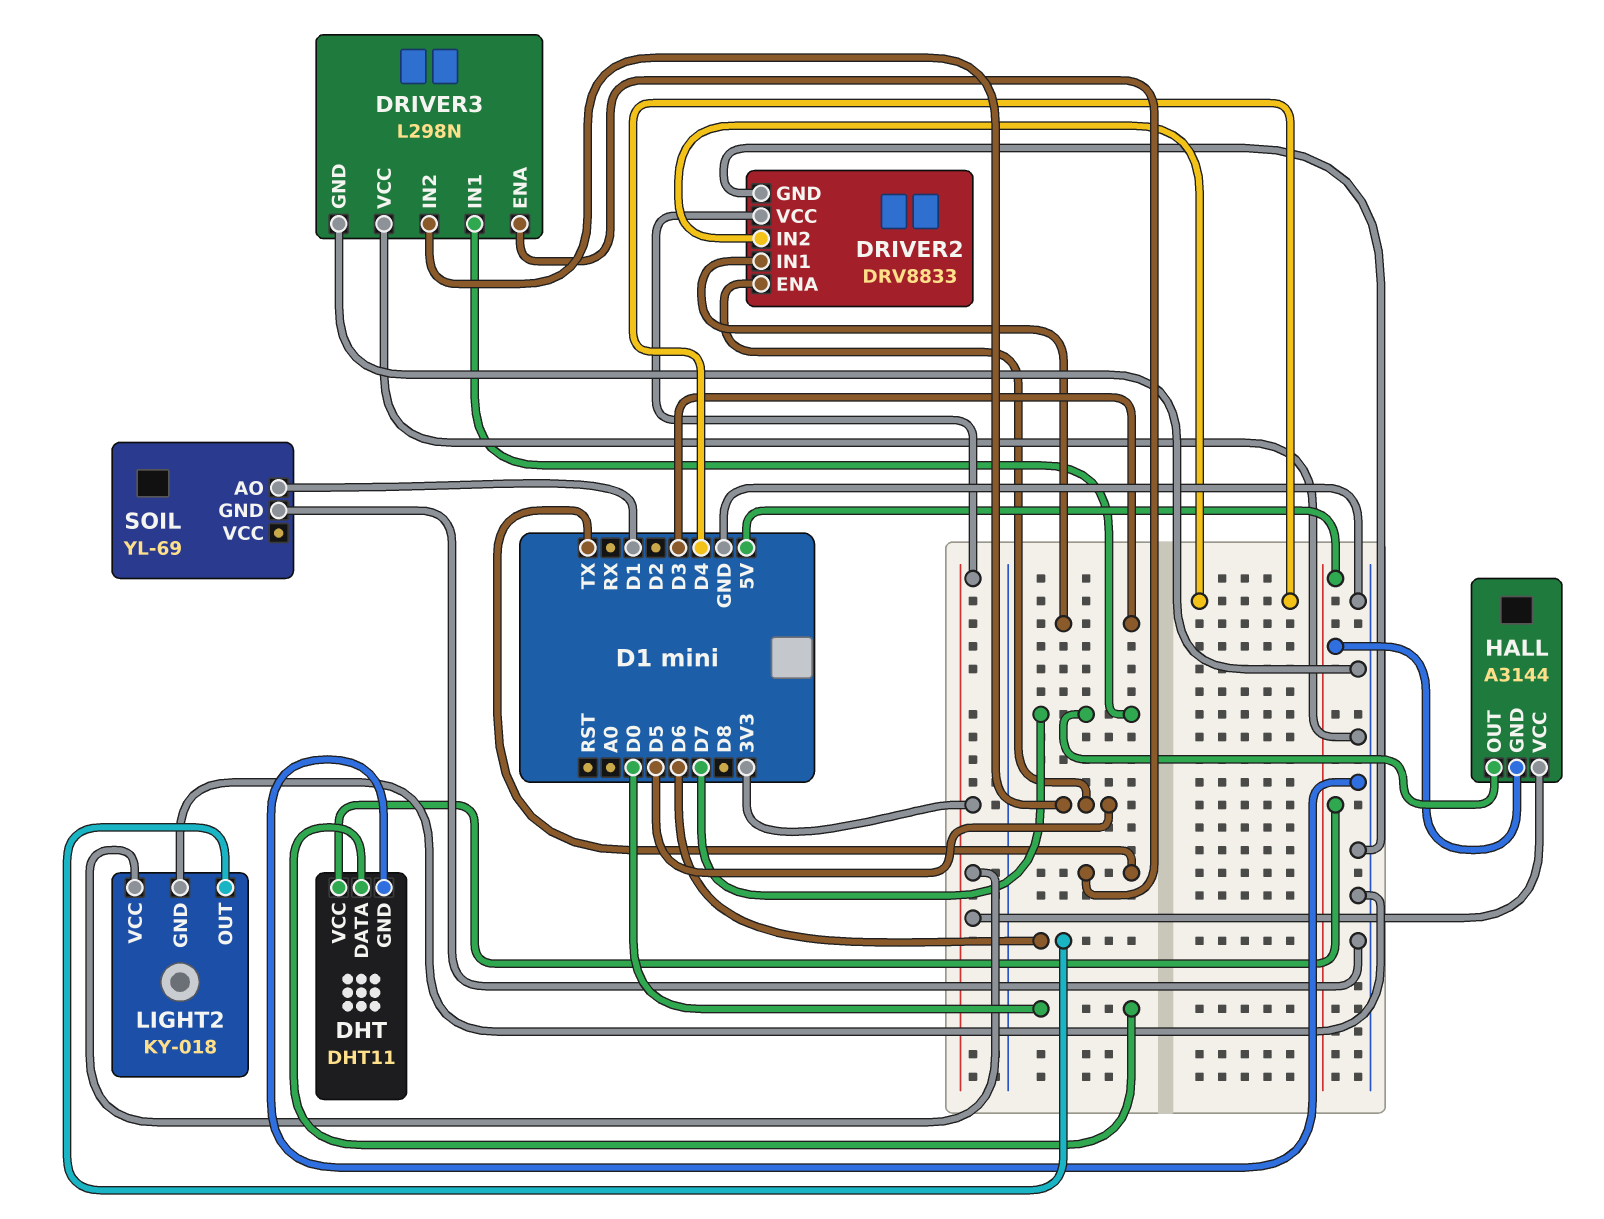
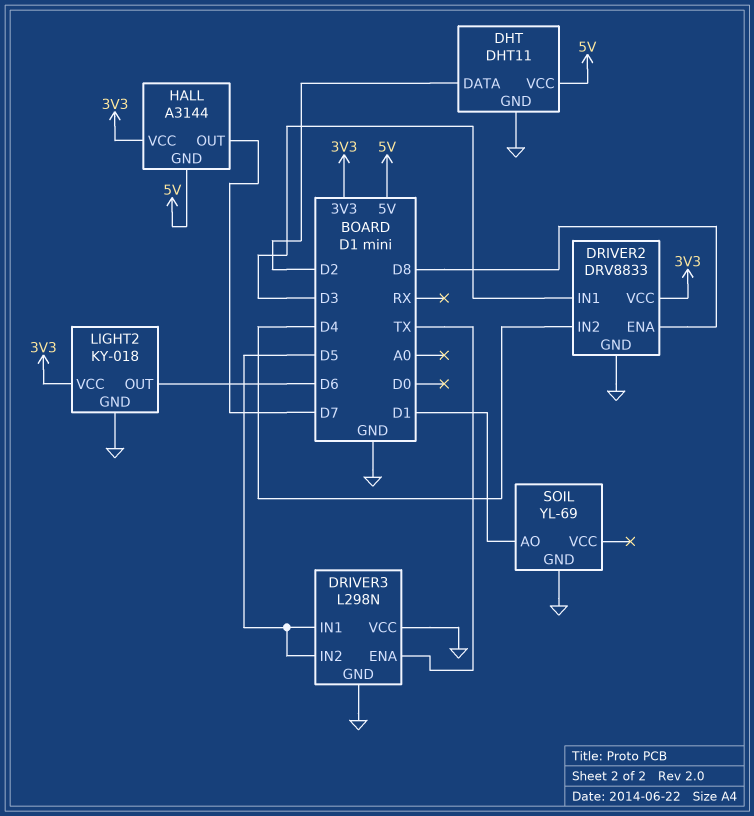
DHT pin DATA: D0 -> D2
DRIVER2 pin ENA: D5 -> D8
DRIVER3 pin IN1: D7 -> D5

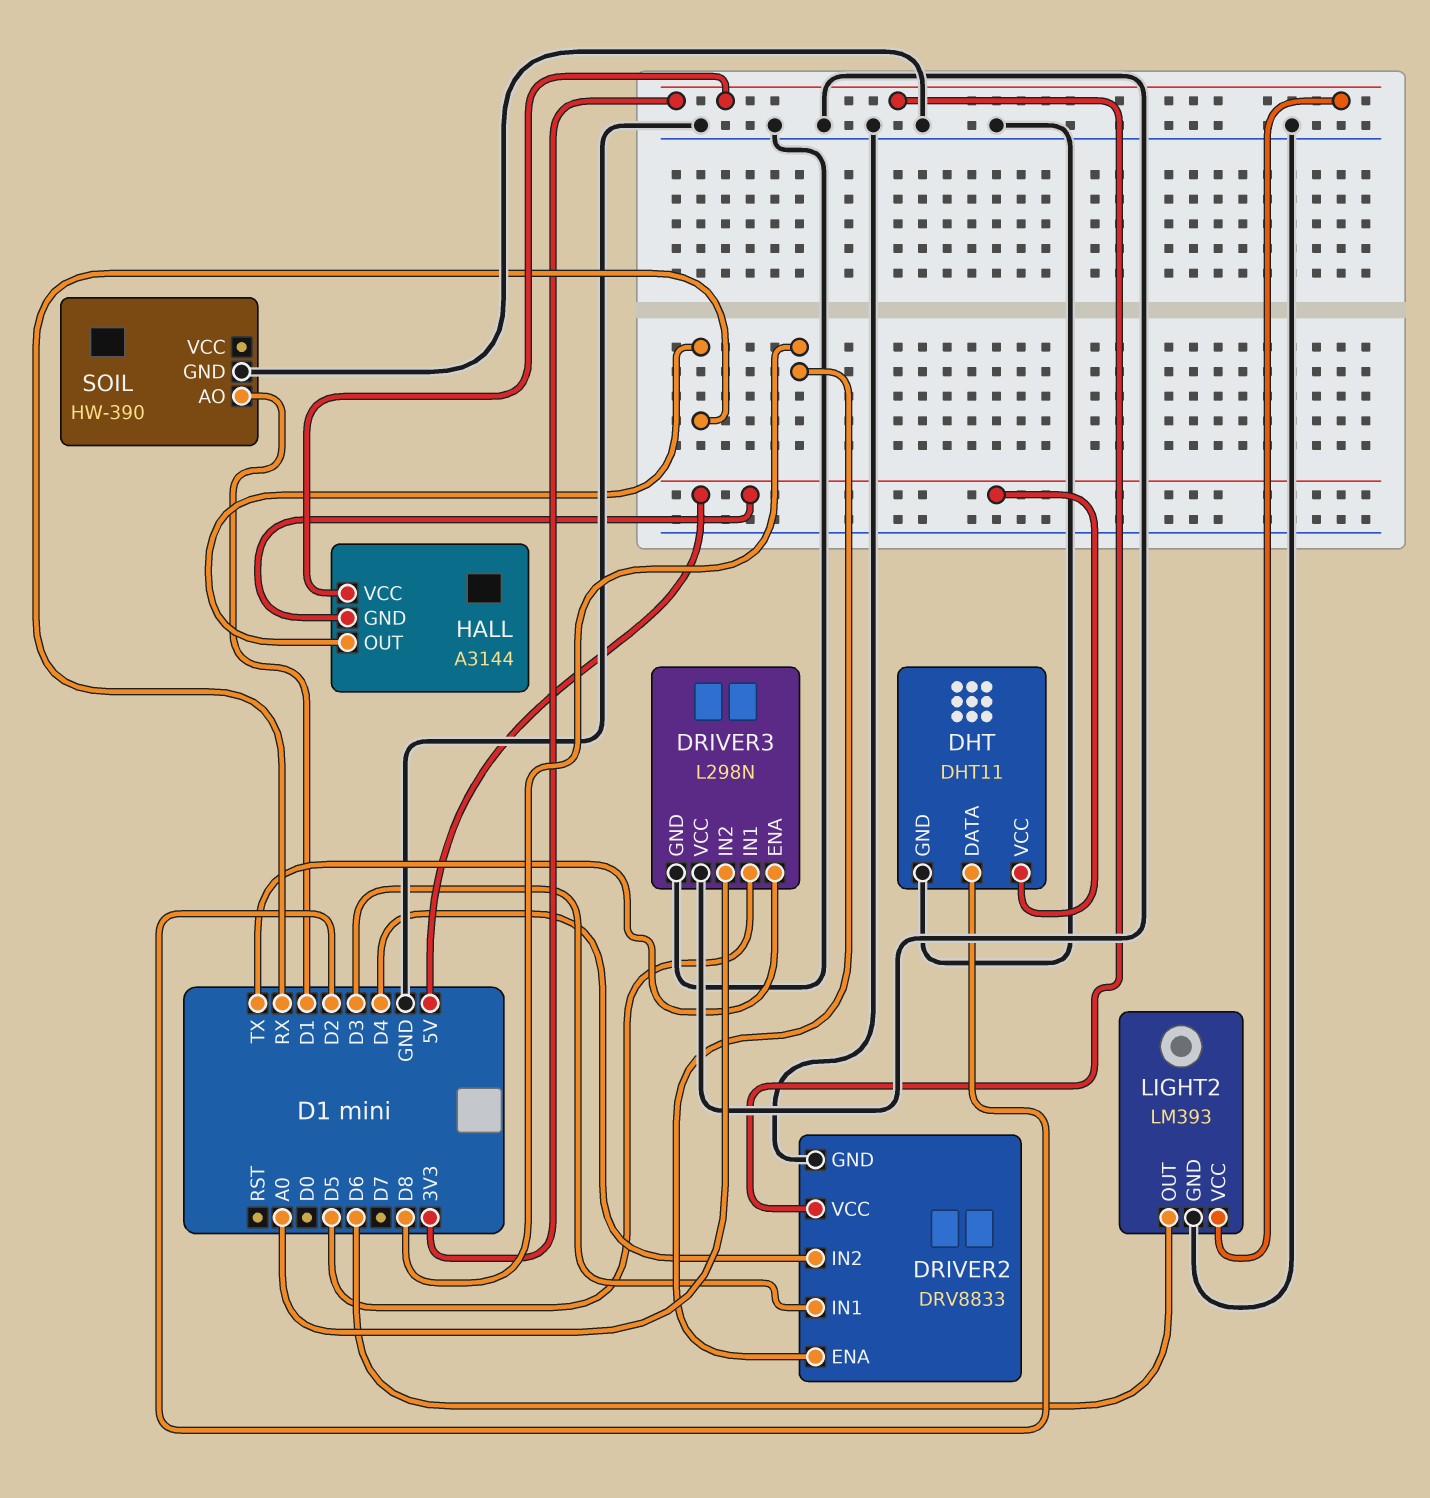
DRIVER3 pin IN2: D5 -> A0
HALL pin OUT: D7 -> RX
LIGHT2: KY-018 -> LM393
SOIL: YL-69 -> HW-390

